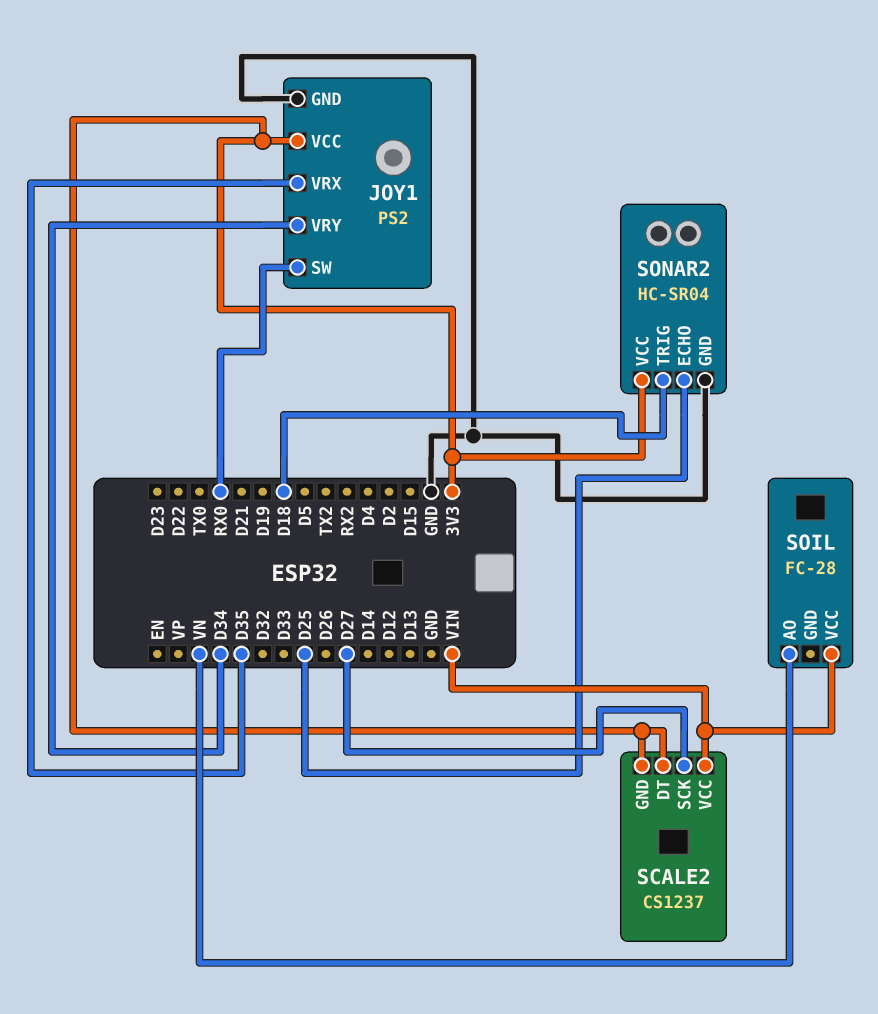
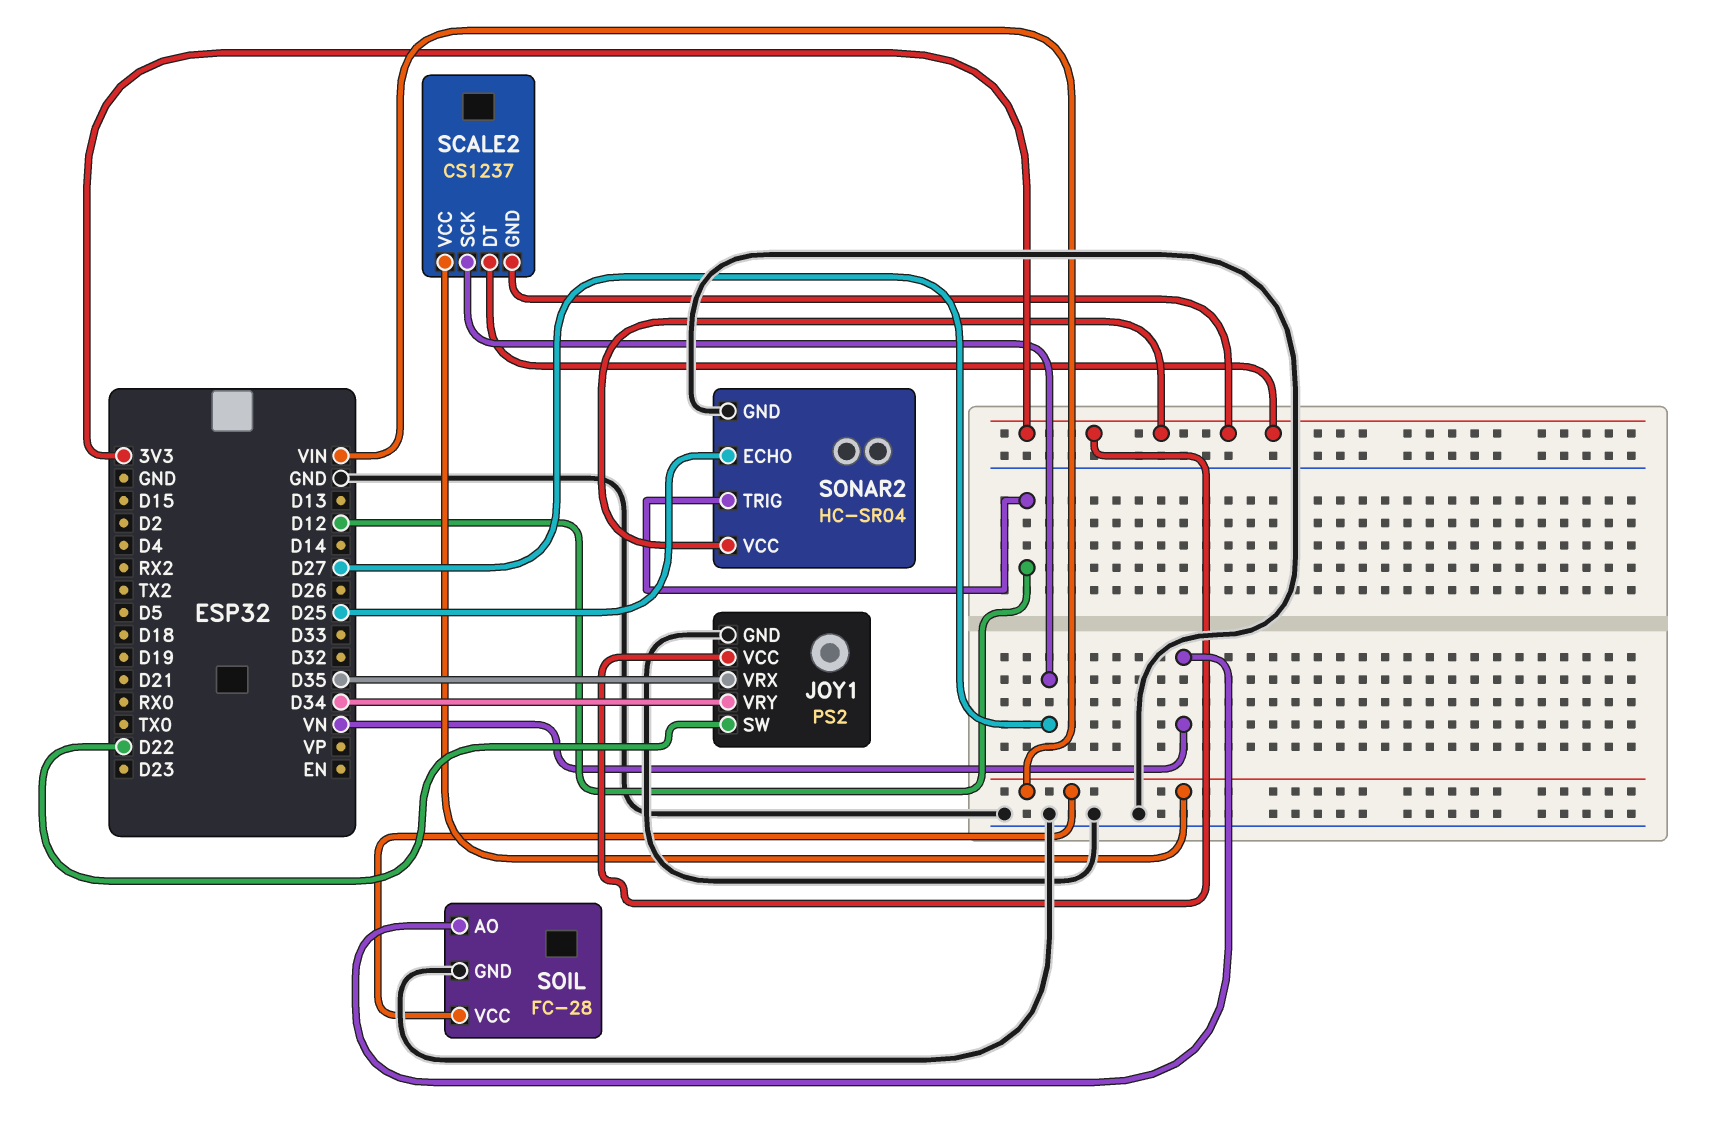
JOY1 pin SW: RX0 -> D22
SOIL pin GND: none -> GND
SONAR2 pin TRIG: D18 -> D12

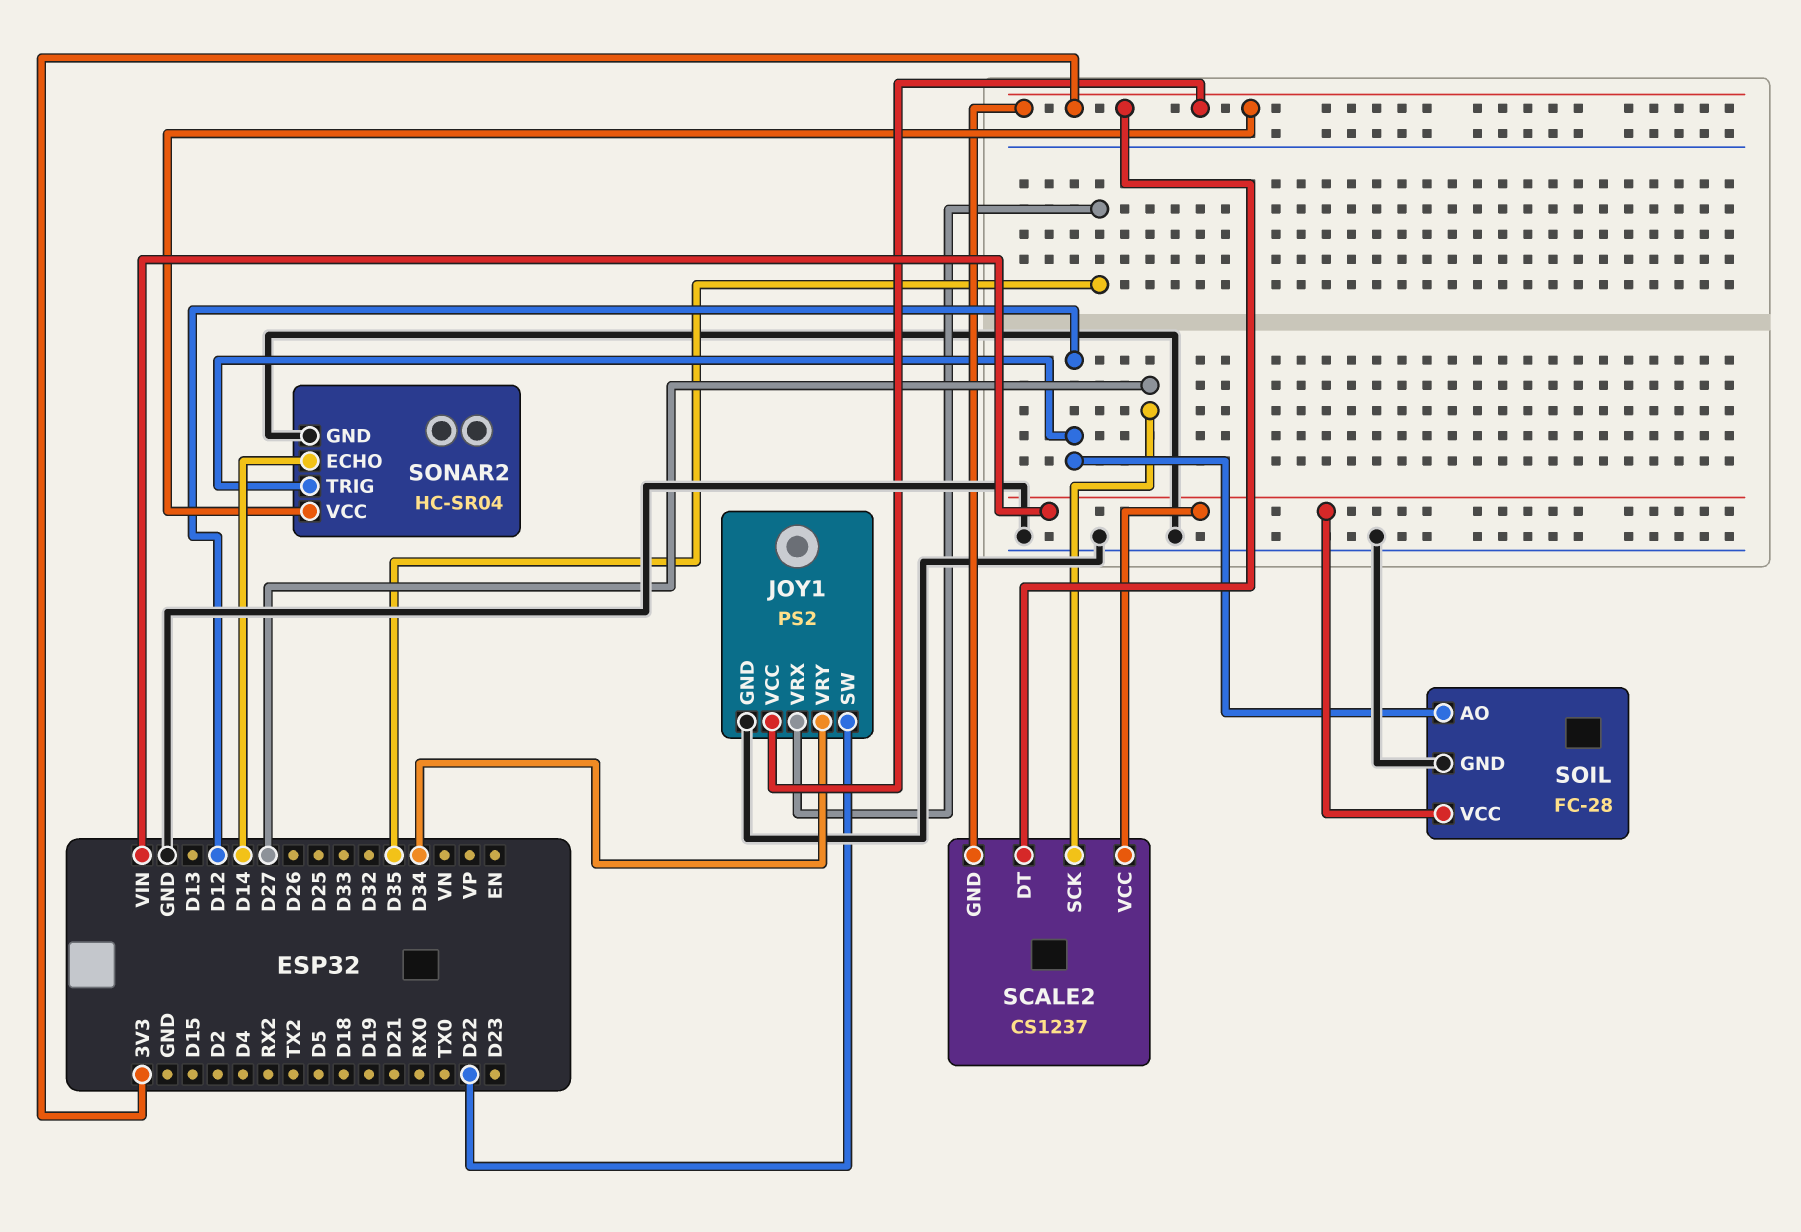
SOIL pin AO: VN -> D12
SONAR2 pin ECHO: D25 -> D14

